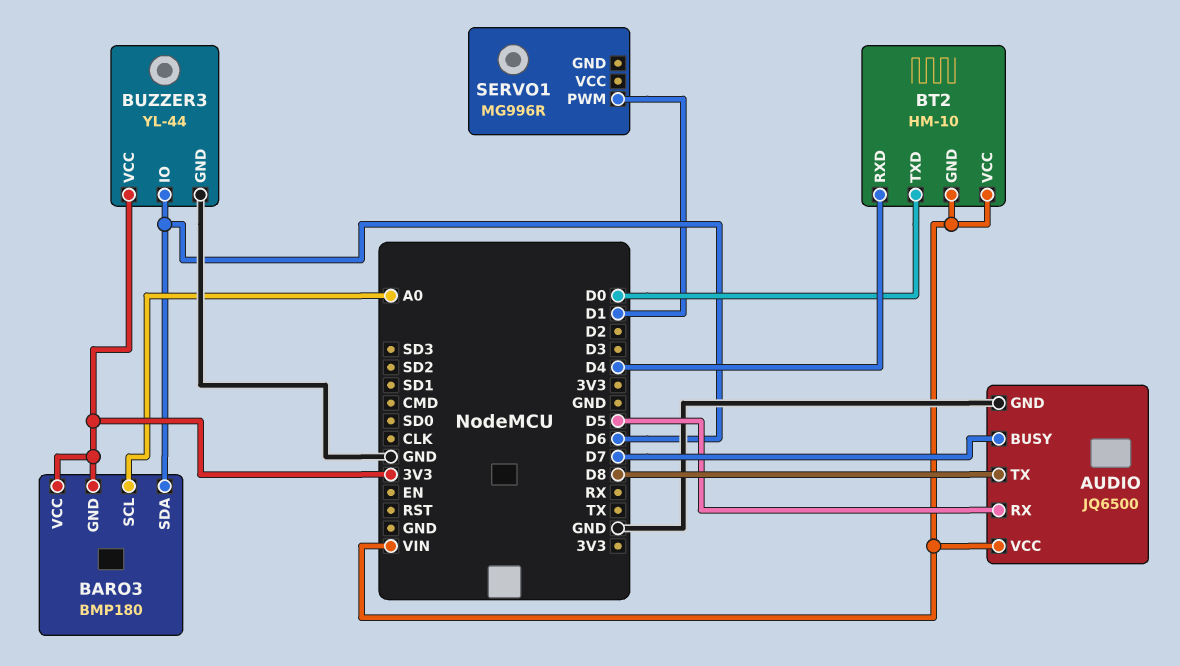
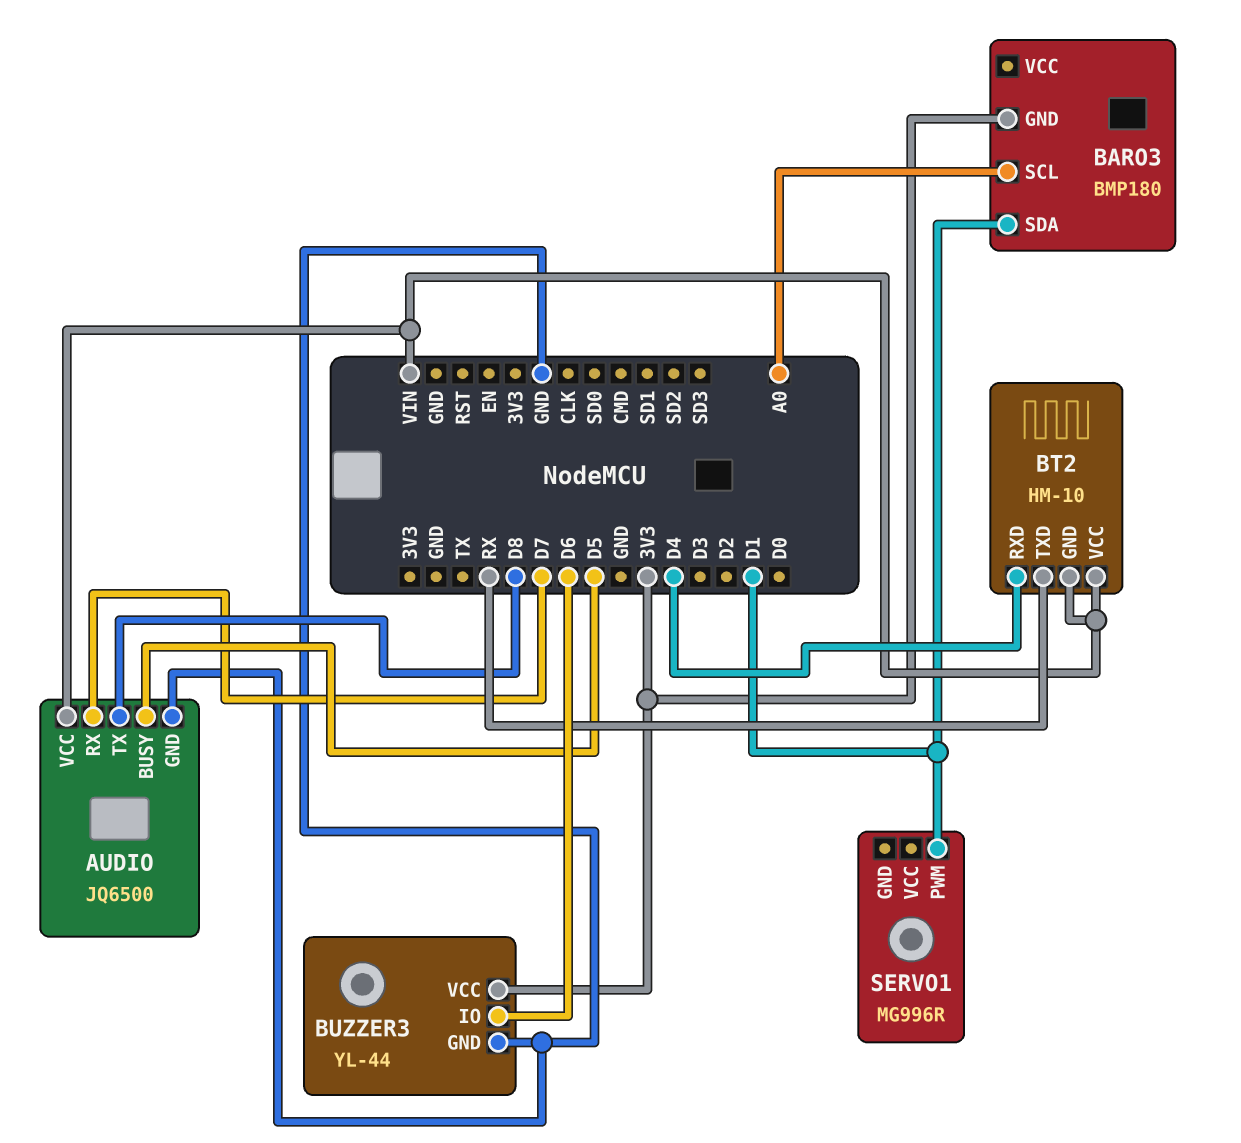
AUDIO pin BUSY: D7 -> D5
AUDIO pin RX: D5 -> D7
BARO3 pin SDA: D6 -> D1
BARO3 pin VCC: 3V3 -> none
BT2 pin TXD: D0 -> RX

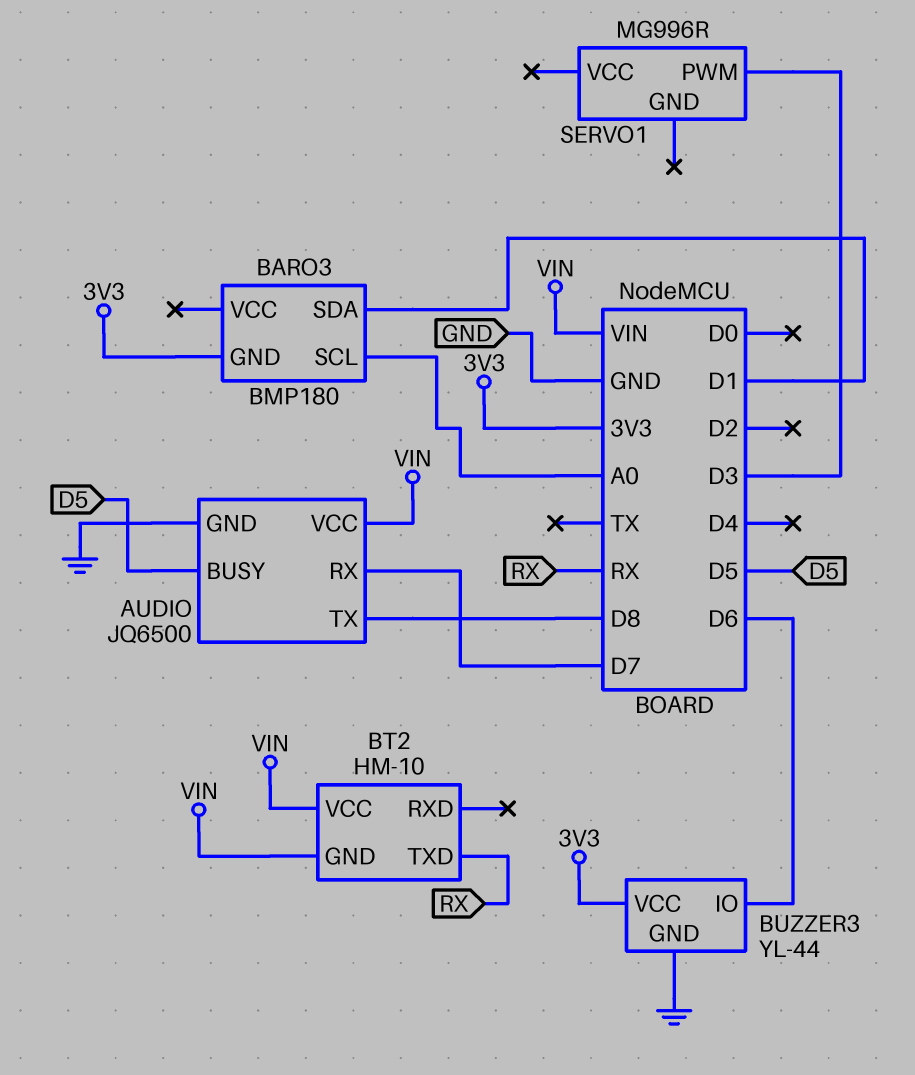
BT2 pin RXD: D4 -> none
SERVO1 pin PWM: D1 -> D3

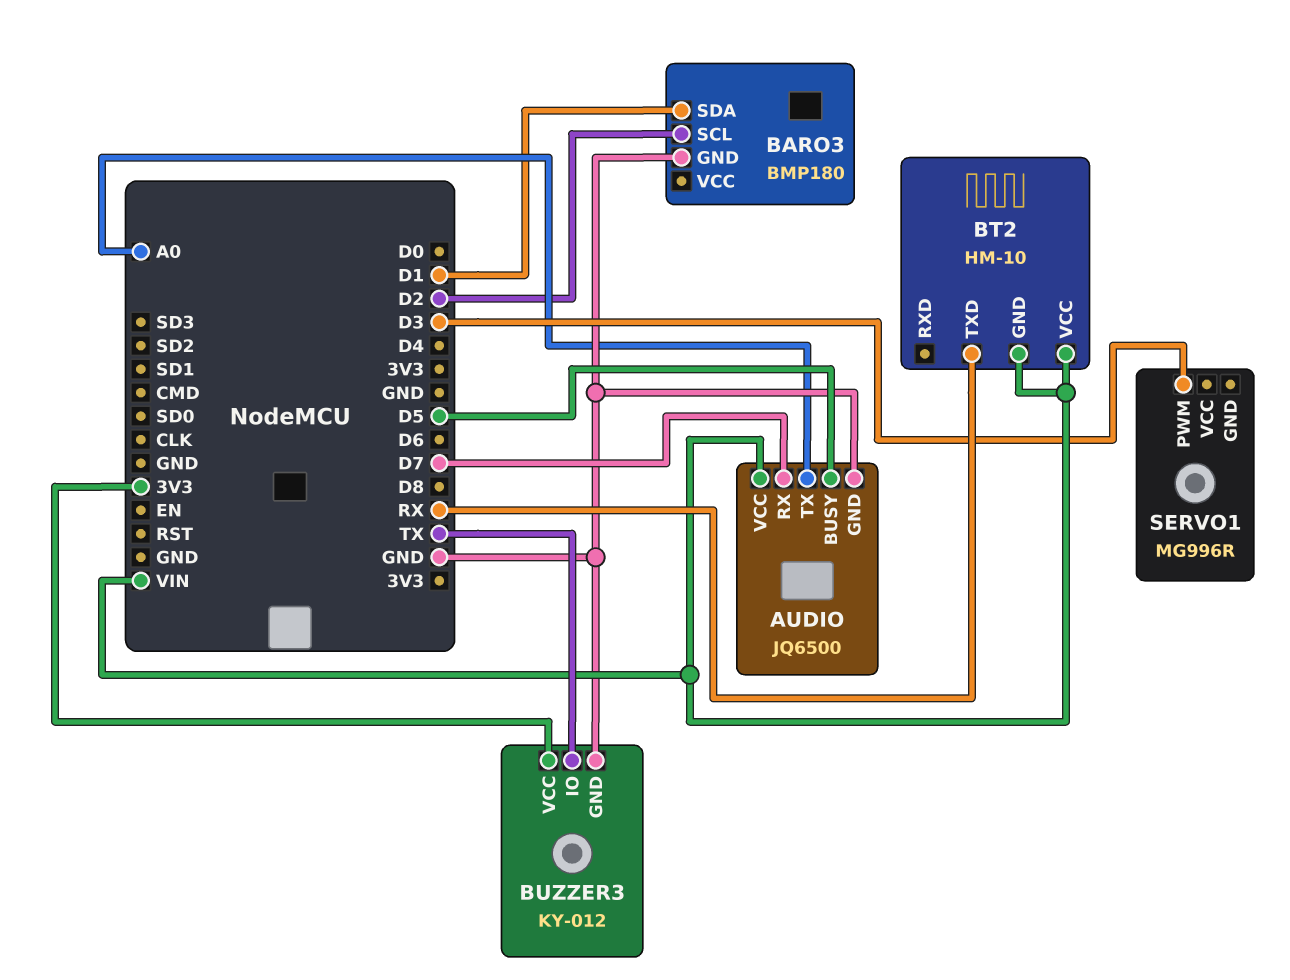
AUDIO pin TX: D8 -> A0
BARO3 pin GND: 3V3 -> GND
BARO3 pin SCL: A0 -> D2
BUZZER3: YL-44 -> KY-012
BUZZER3 pin IO: D6 -> TX

